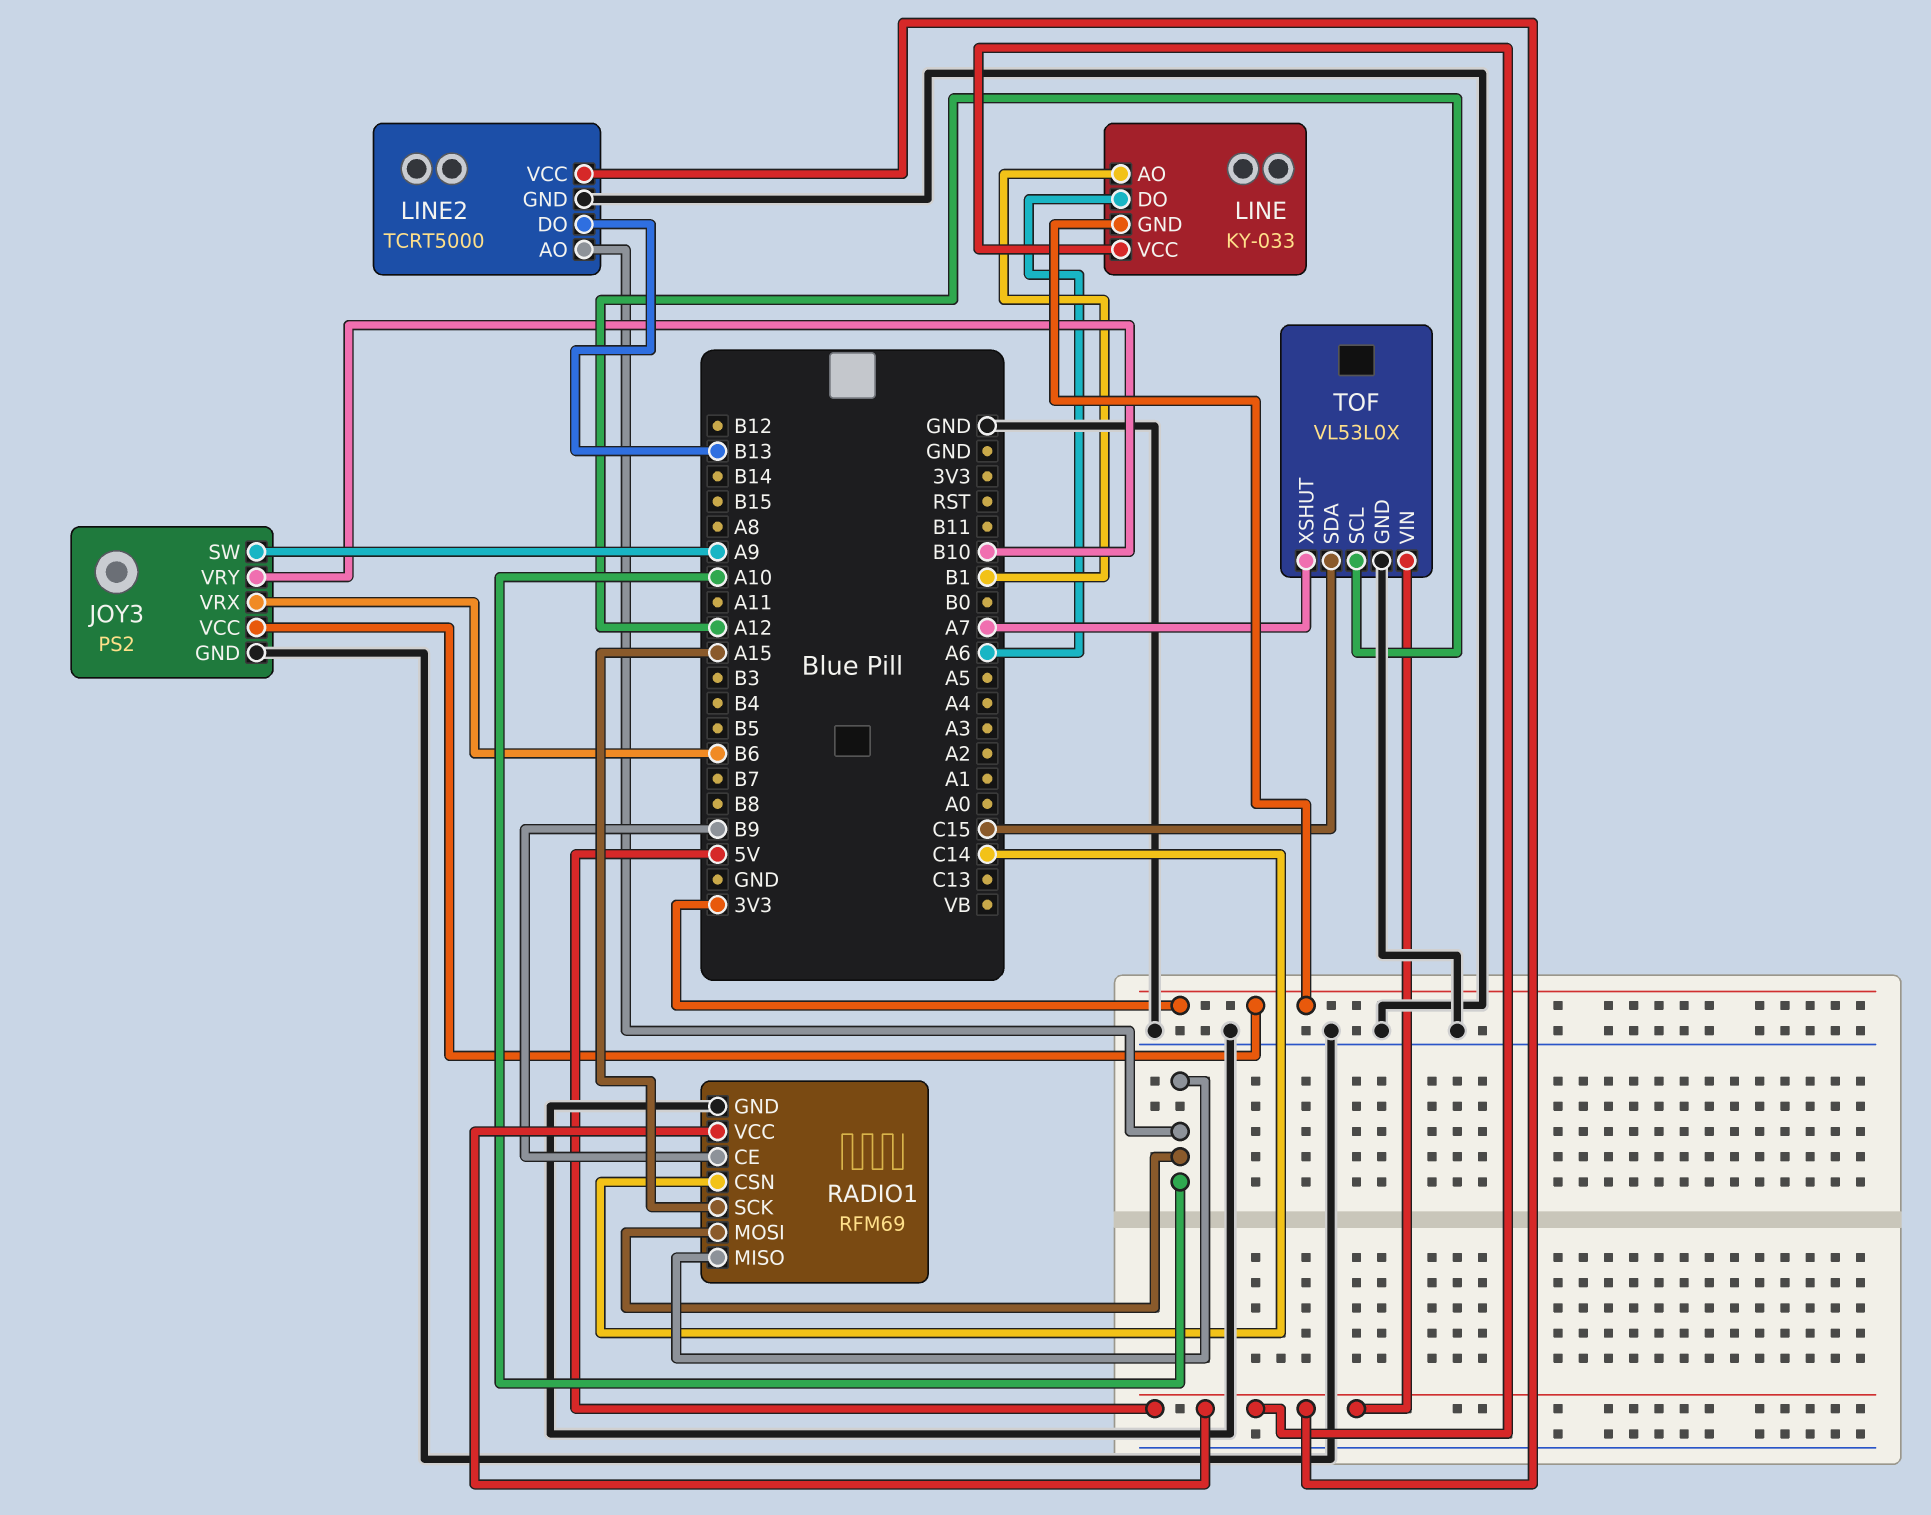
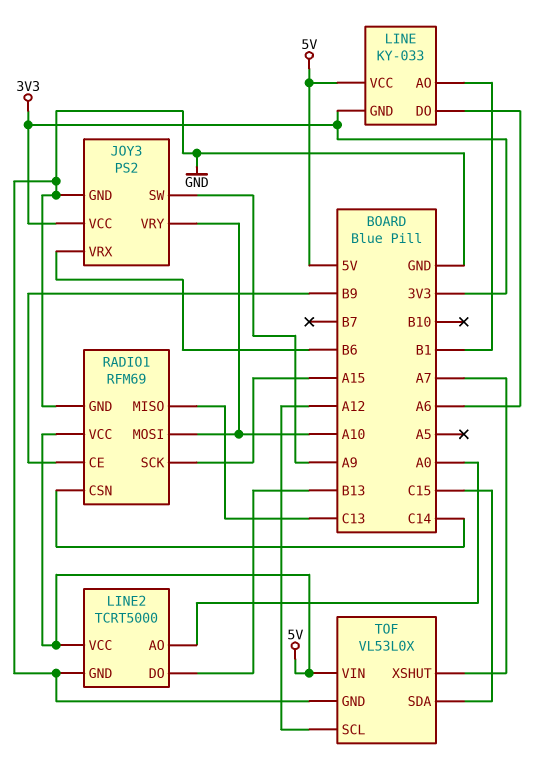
JOY3 pin VRY: B10 -> A10
LINE2 pin AO: A10 -> A0
RADIO1 pin MISO: A10 -> C13

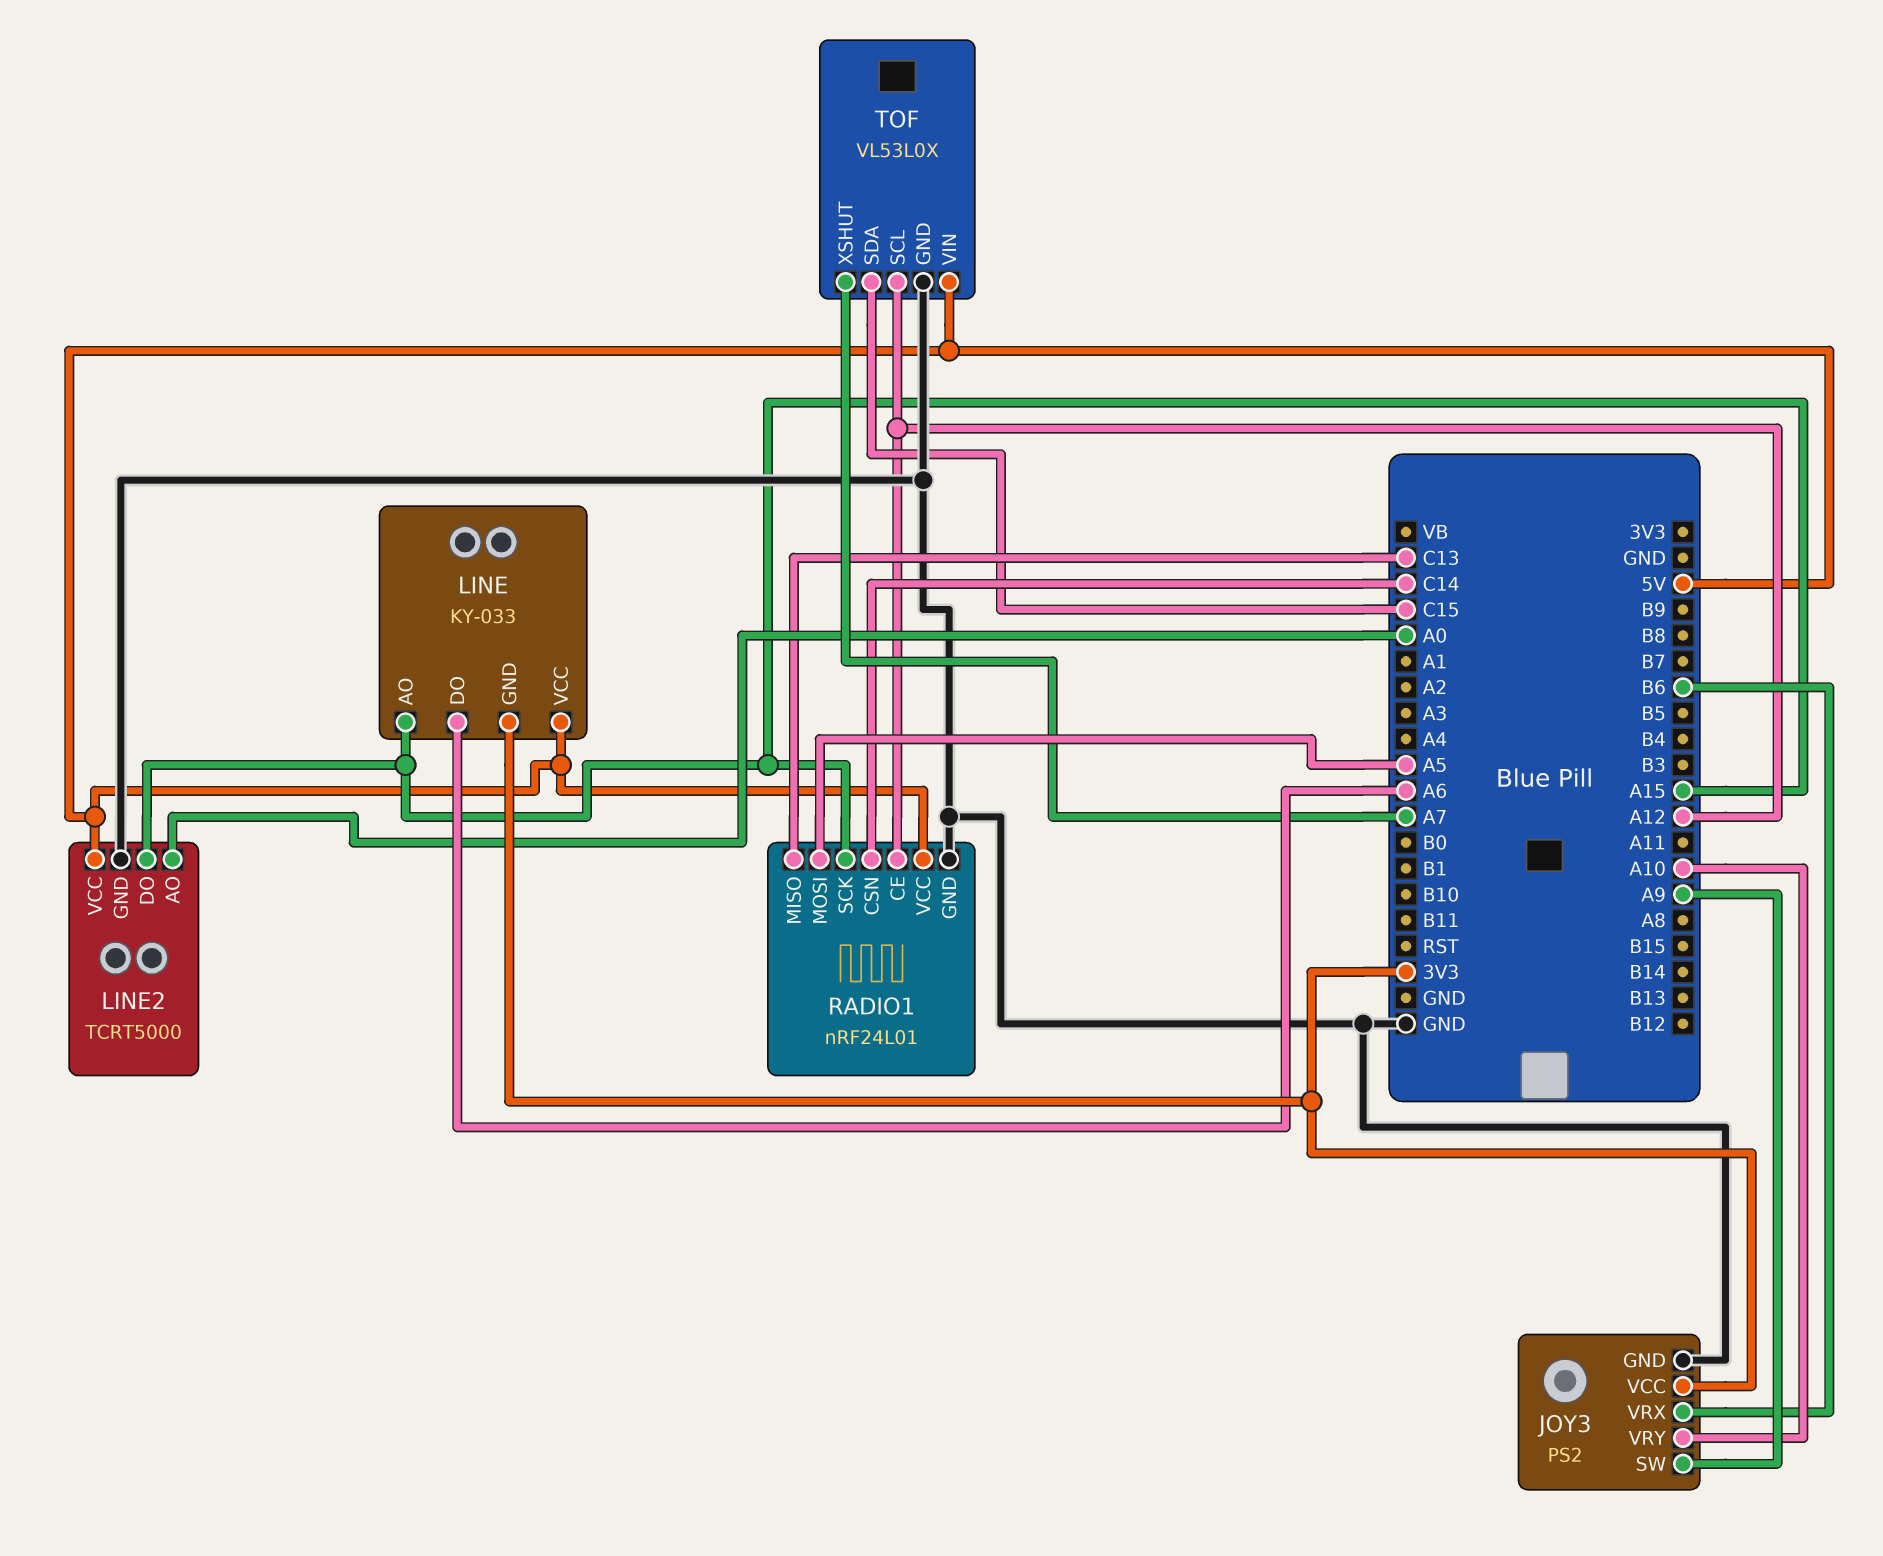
LINE pin AO: B1 -> A15
LINE2 pin DO: B13 -> A15
RADIO1: RFM69 -> nRF24L01
RADIO1 pin CE: B9 -> A12
RADIO1 pin MOSI: A10 -> A5

